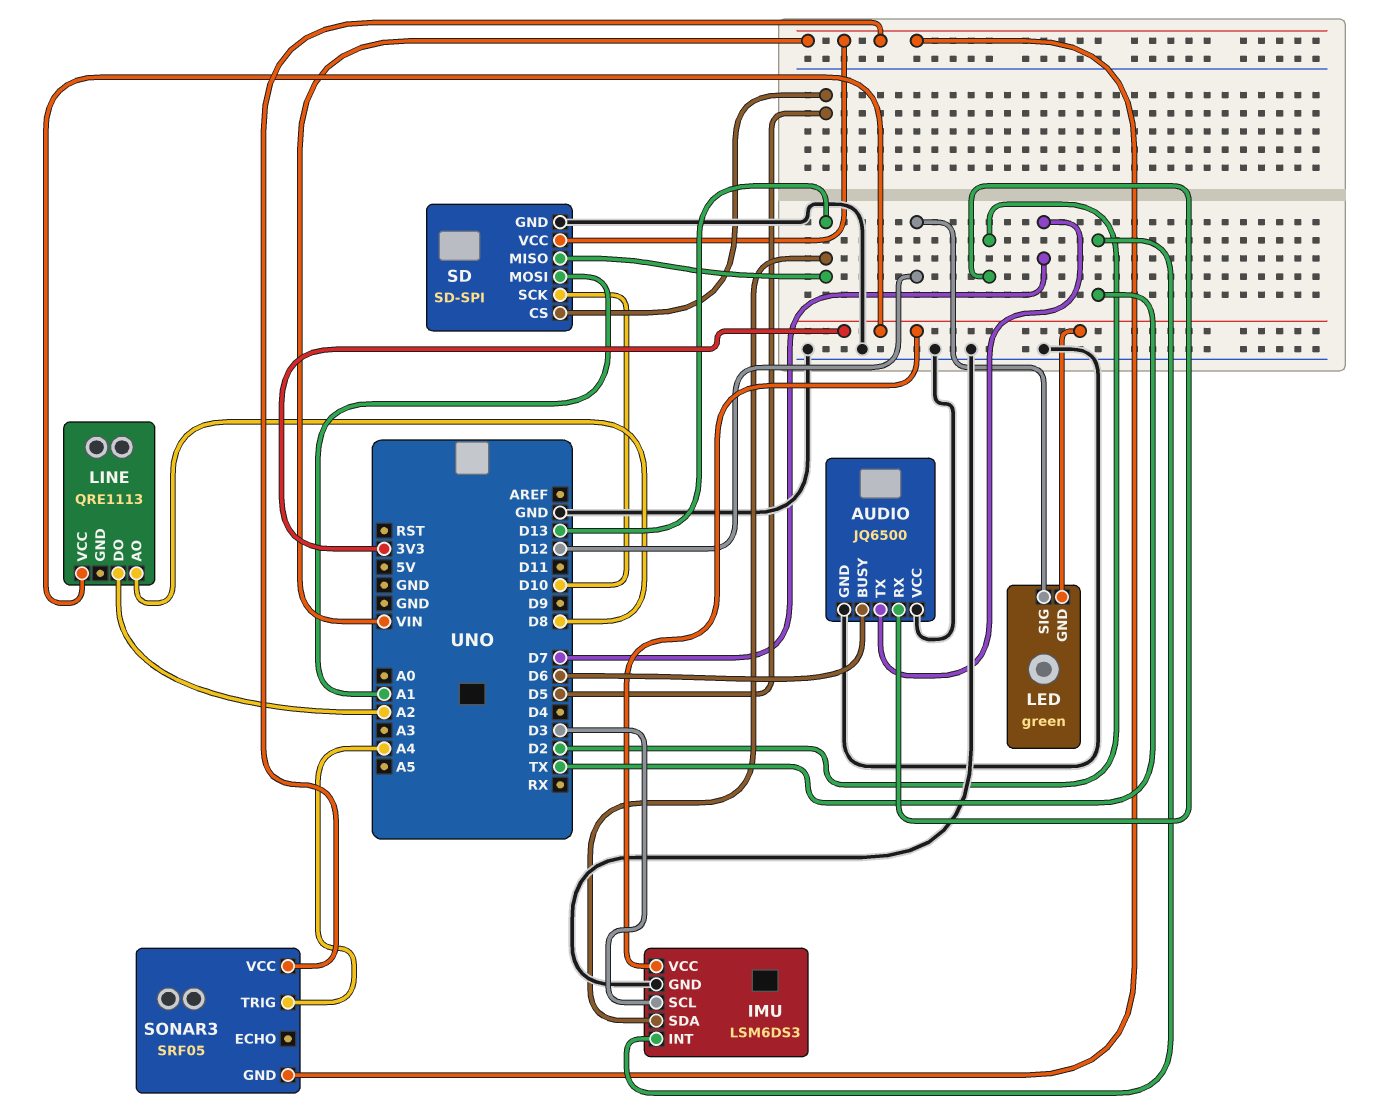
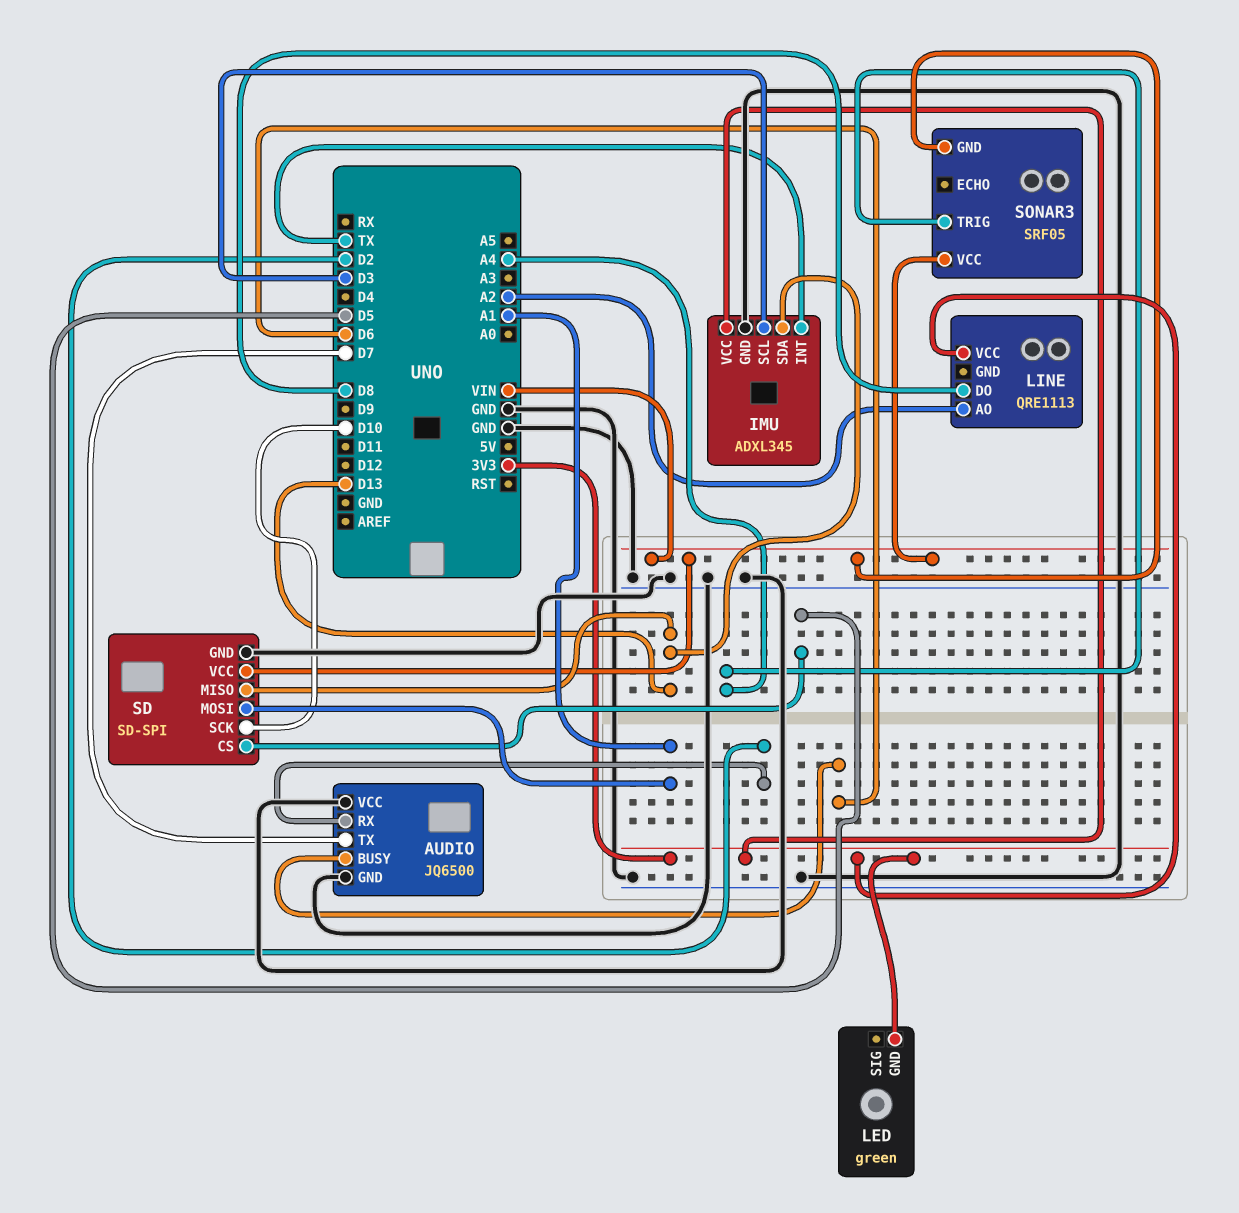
IMU: LSM6DS3 -> ADXL345
LED pin SIG: D12 -> none
LINE pin AO: D8 -> A2
LINE pin DO: A2 -> D8

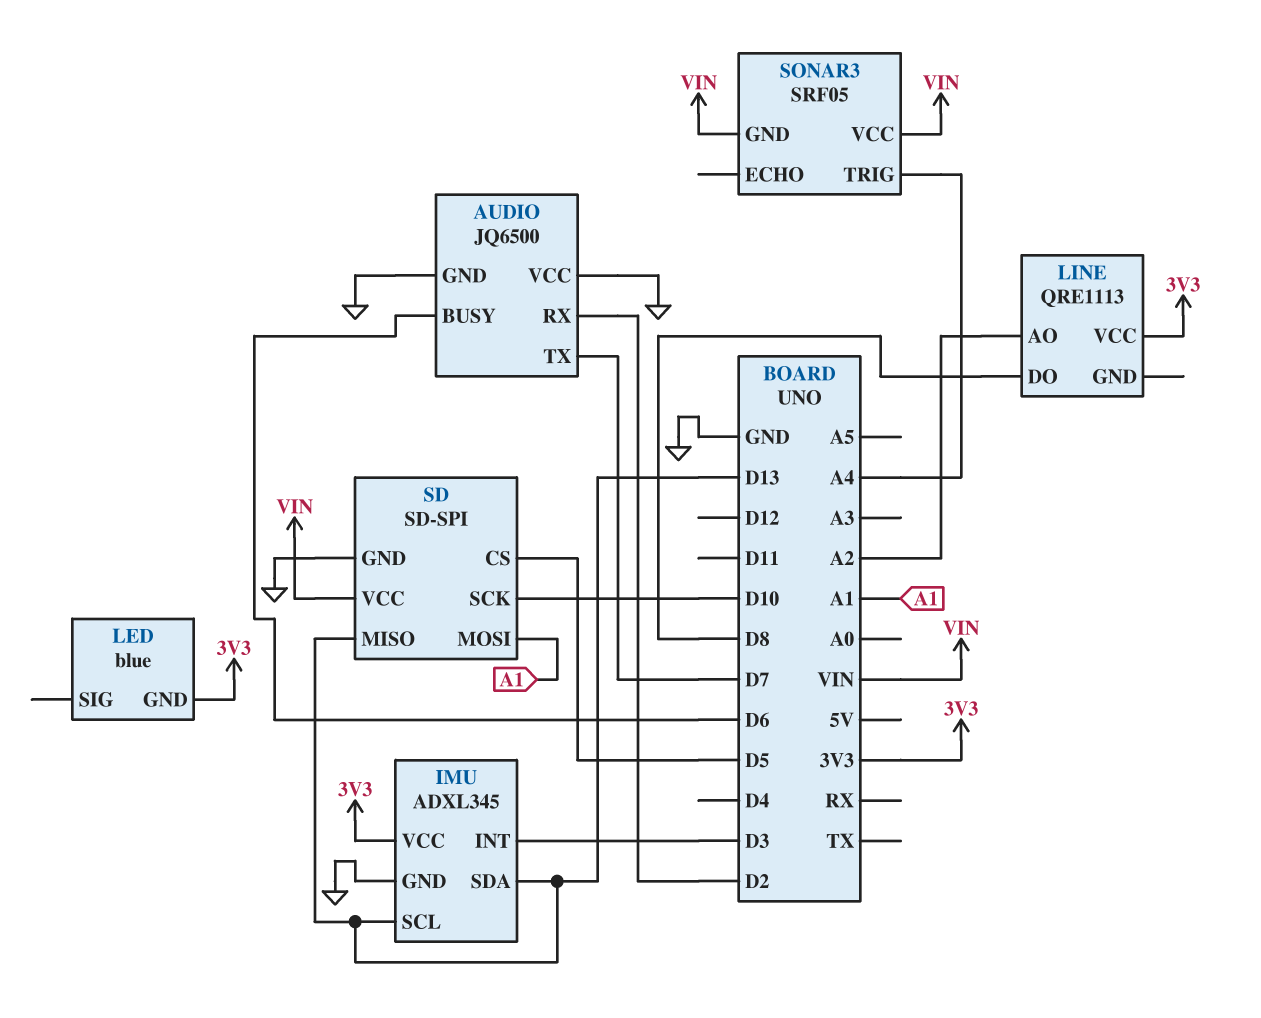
IMU pin INT: TX -> D3
IMU pin SCL: D3 -> D13
LED: green -> blue

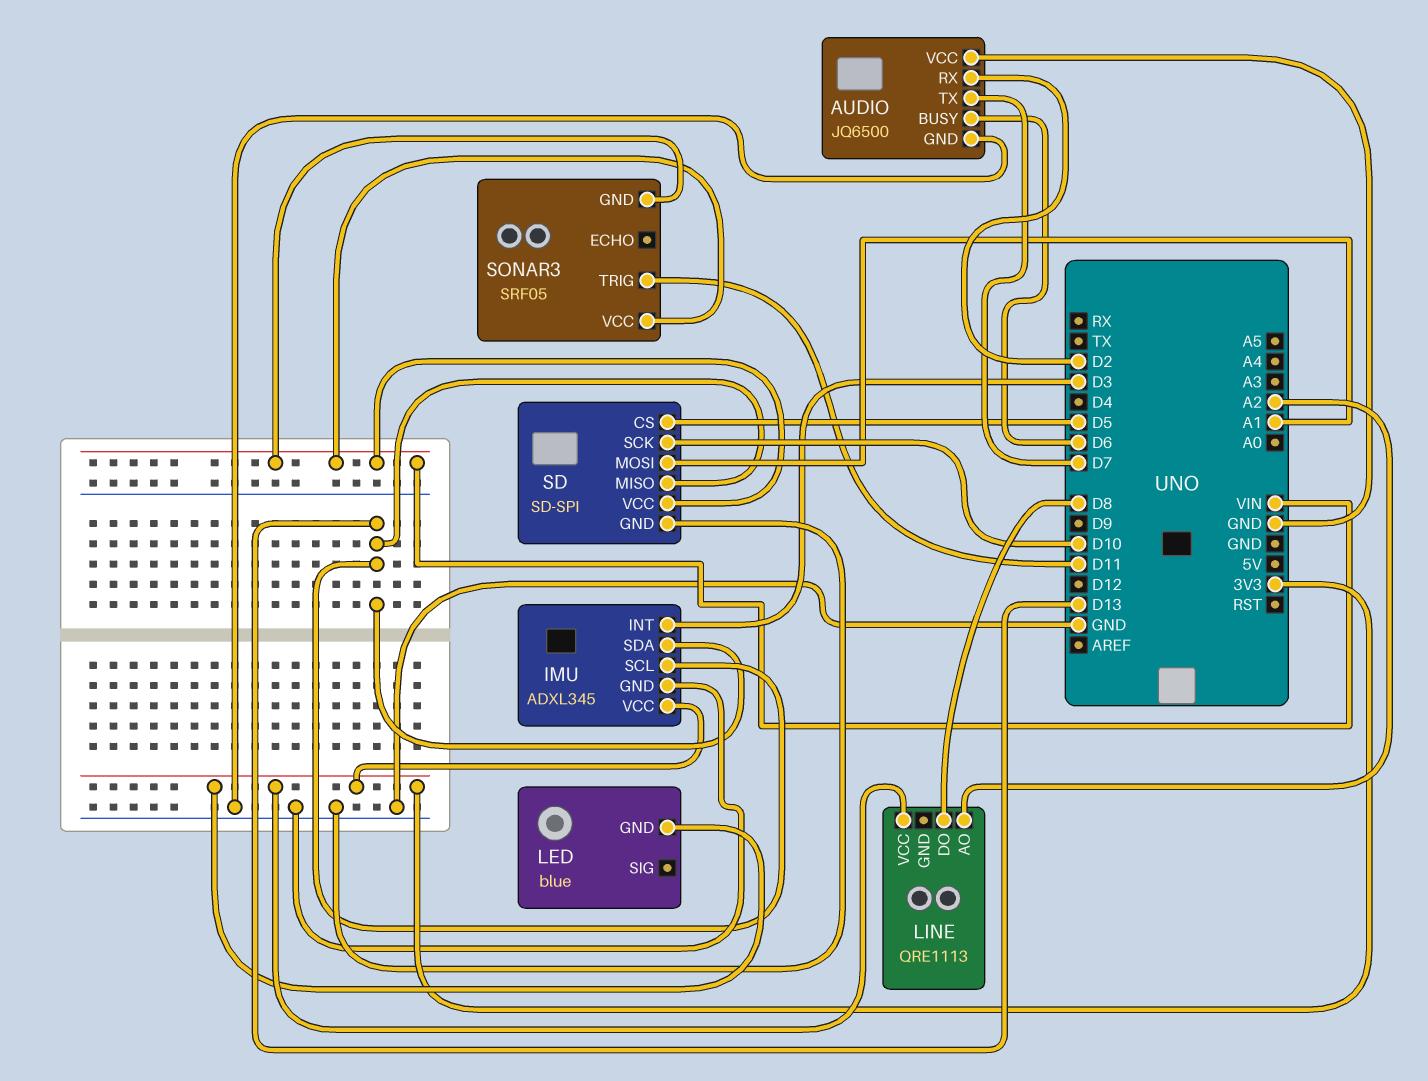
SONAR3 pin TRIG: A4 -> D11

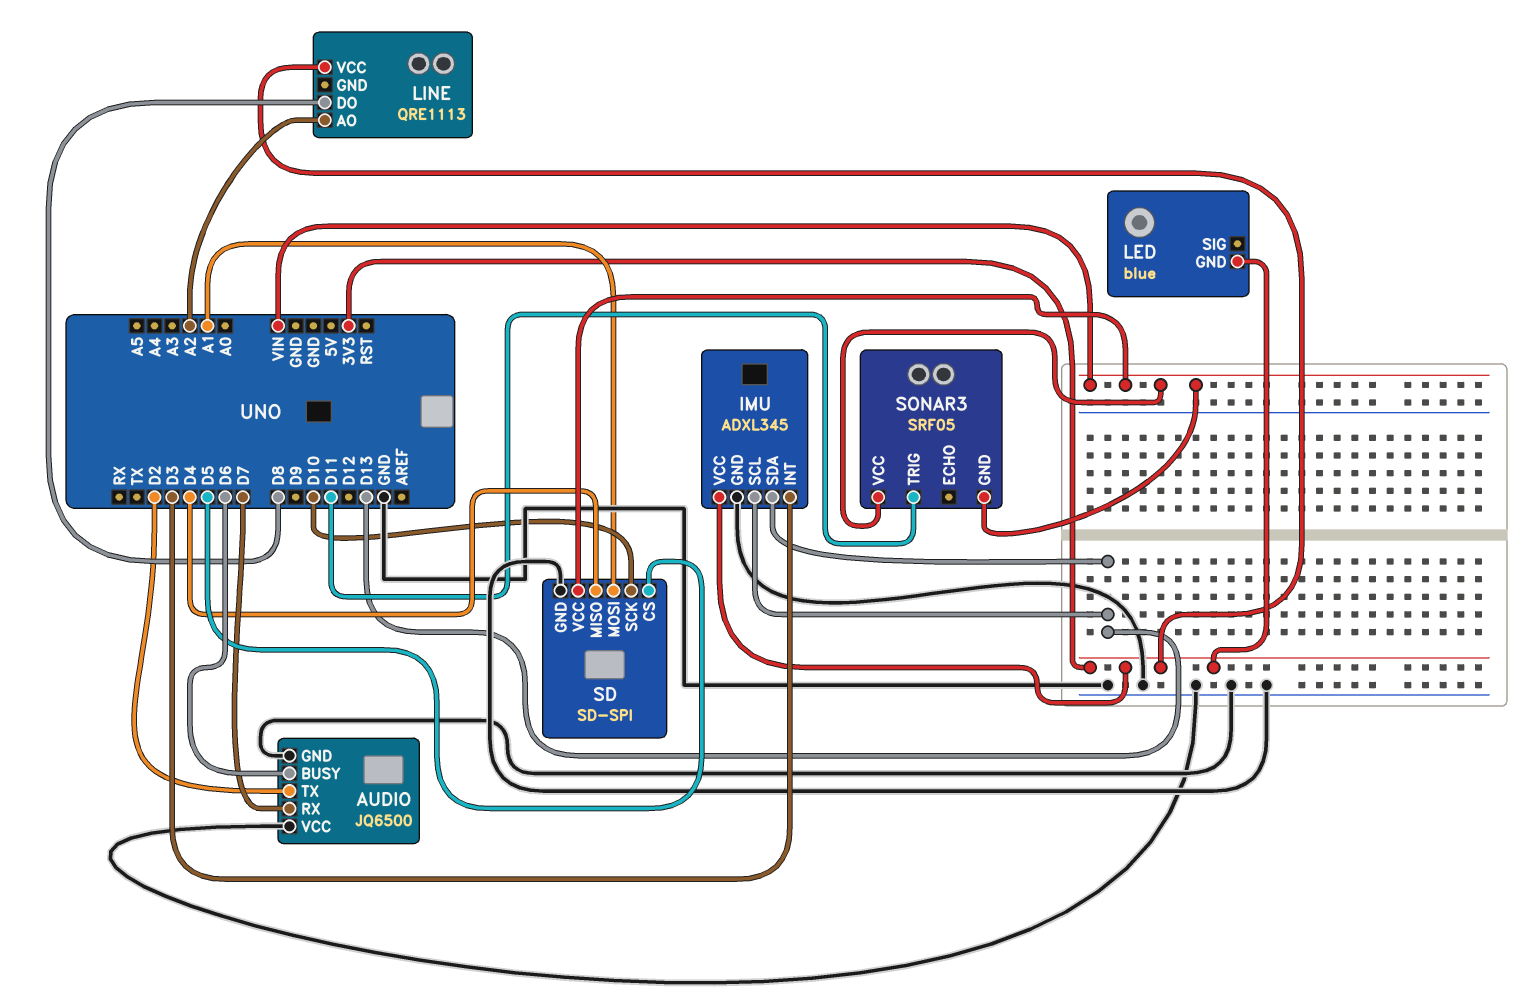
AUDIO pin RX: D2 -> D7
AUDIO pin TX: D7 -> D2
SD pin MISO: D13 -> D4

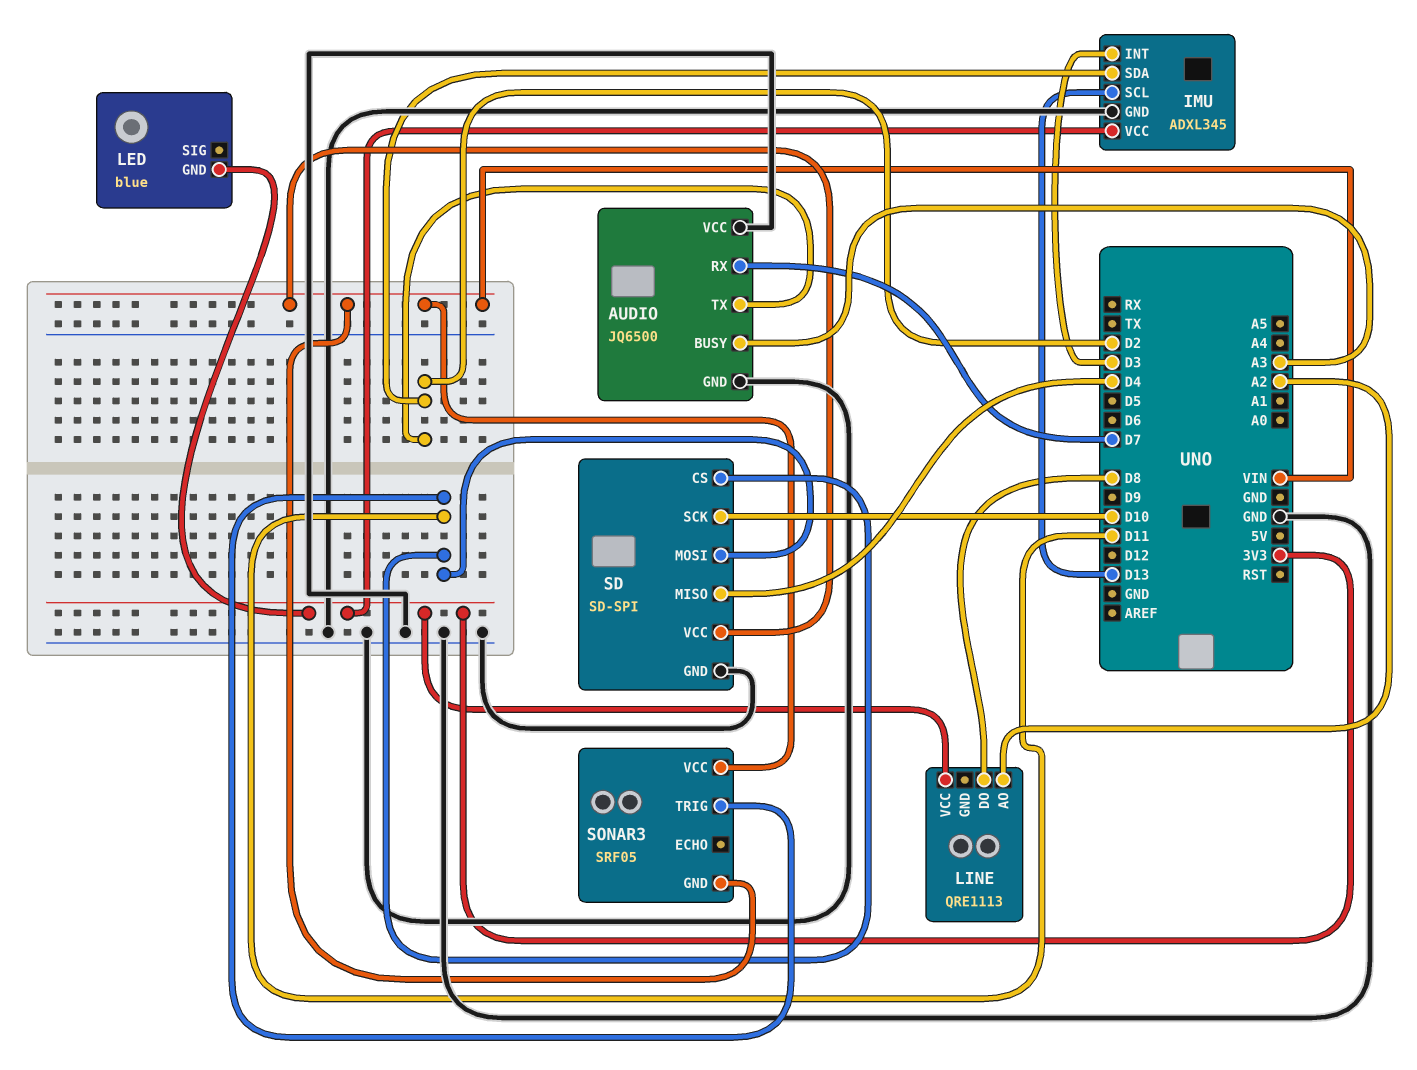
AUDIO pin BUSY: D6 -> A3
IMU pin SDA: D13 -> D2
SD pin CS: D5 -> D11
SD pin MOSI: A1 -> D11

